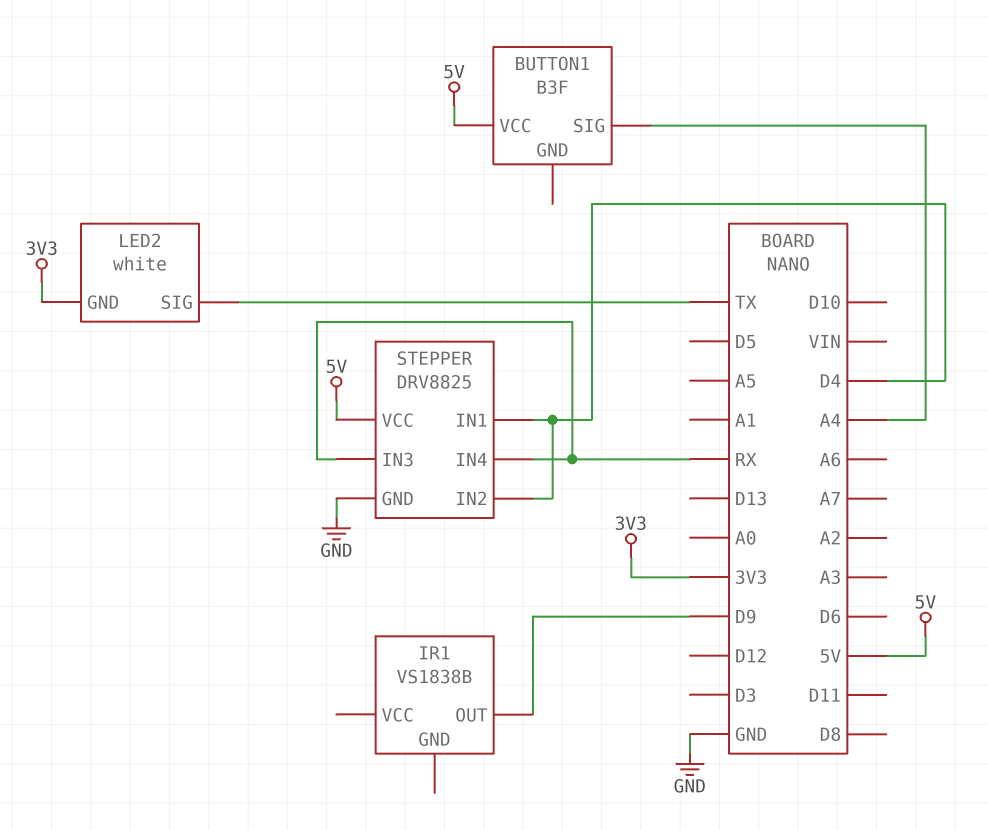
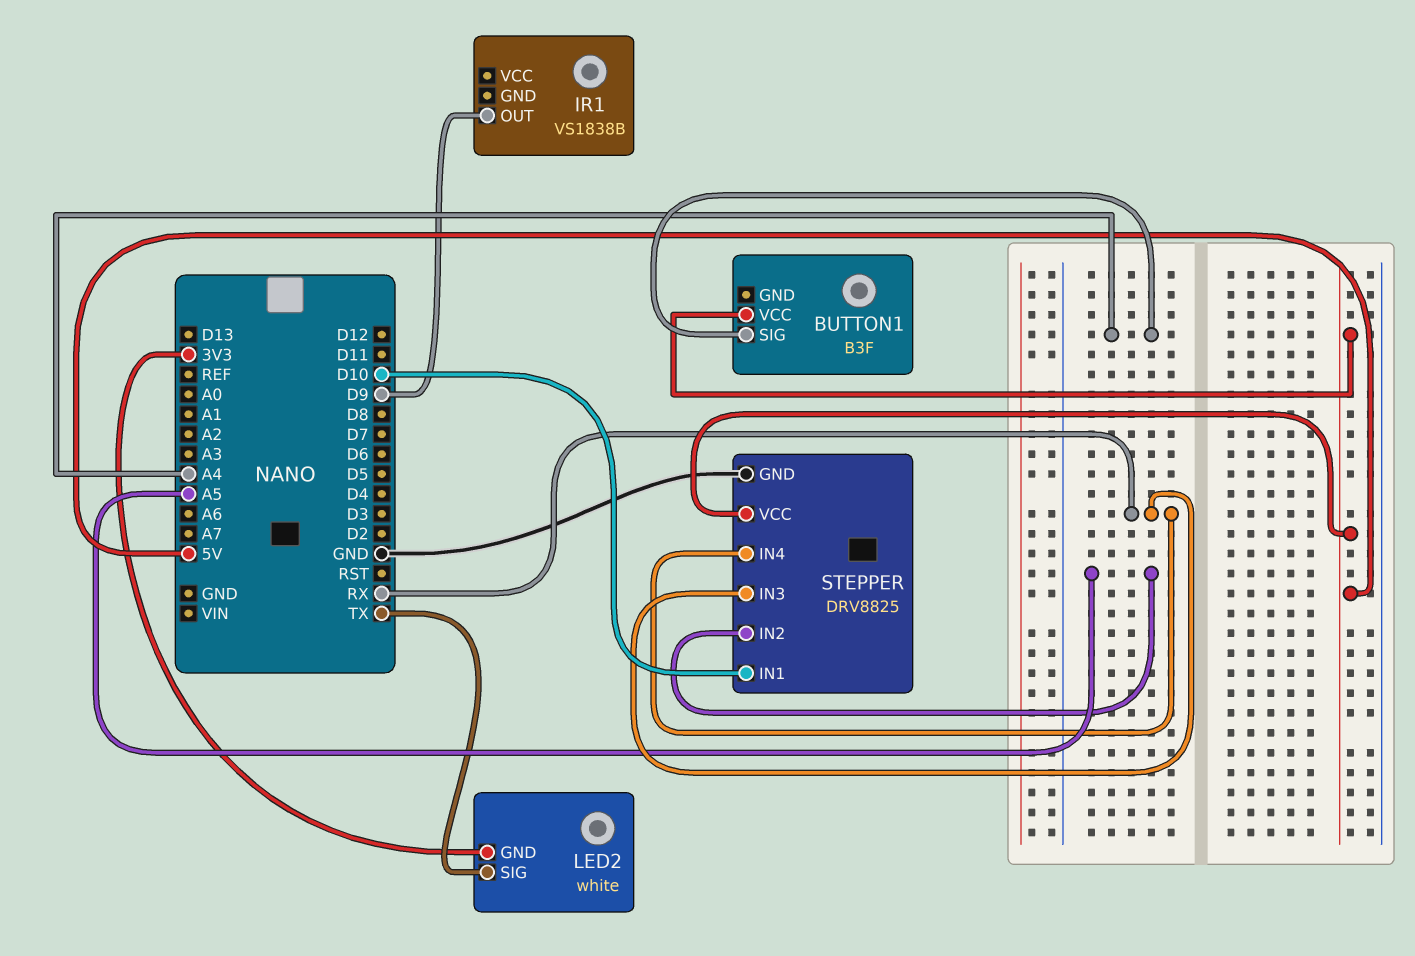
STEPPER pin IN1: D4 -> D10
STEPPER pin IN2: D4 -> A5

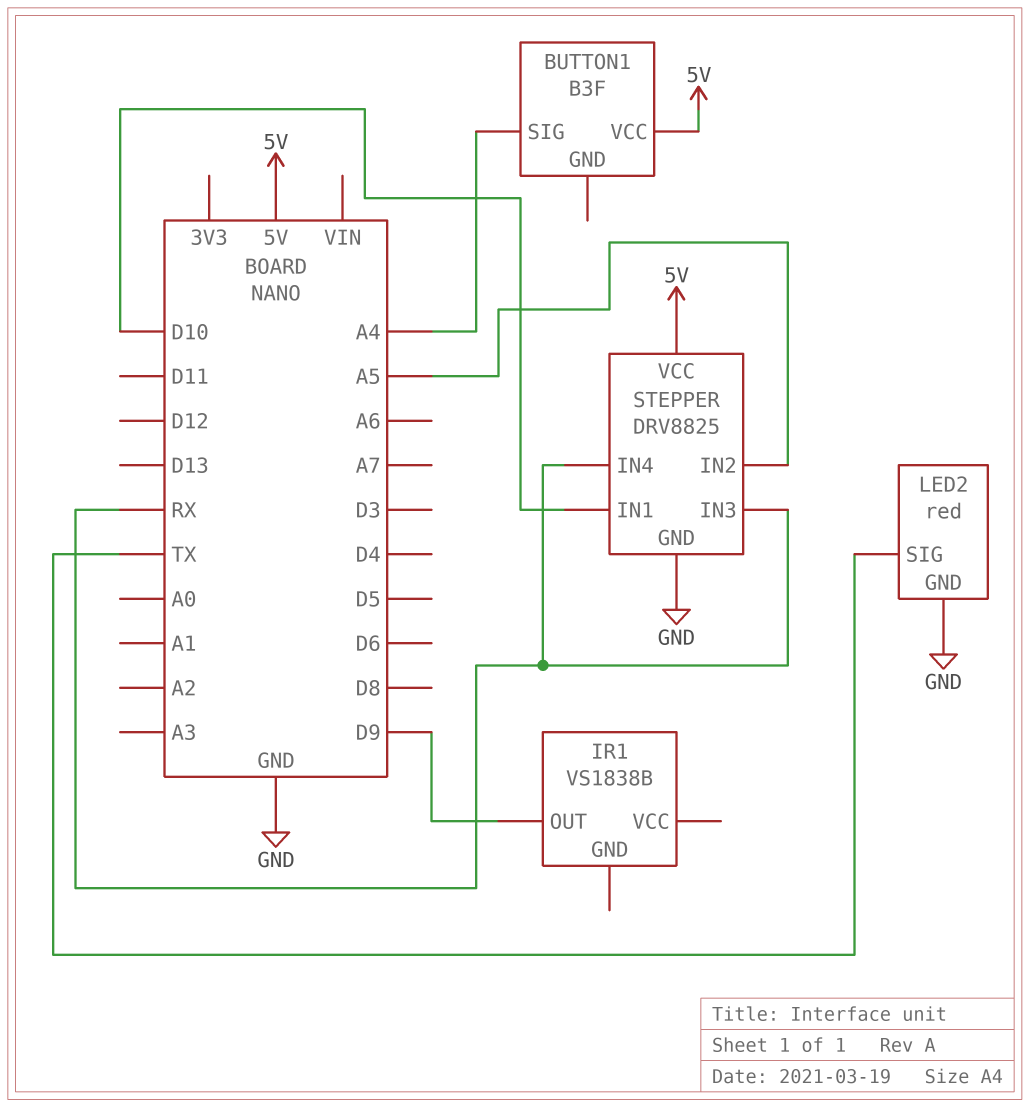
LED2: white -> red
LED2 pin GND: 3V3 -> GND

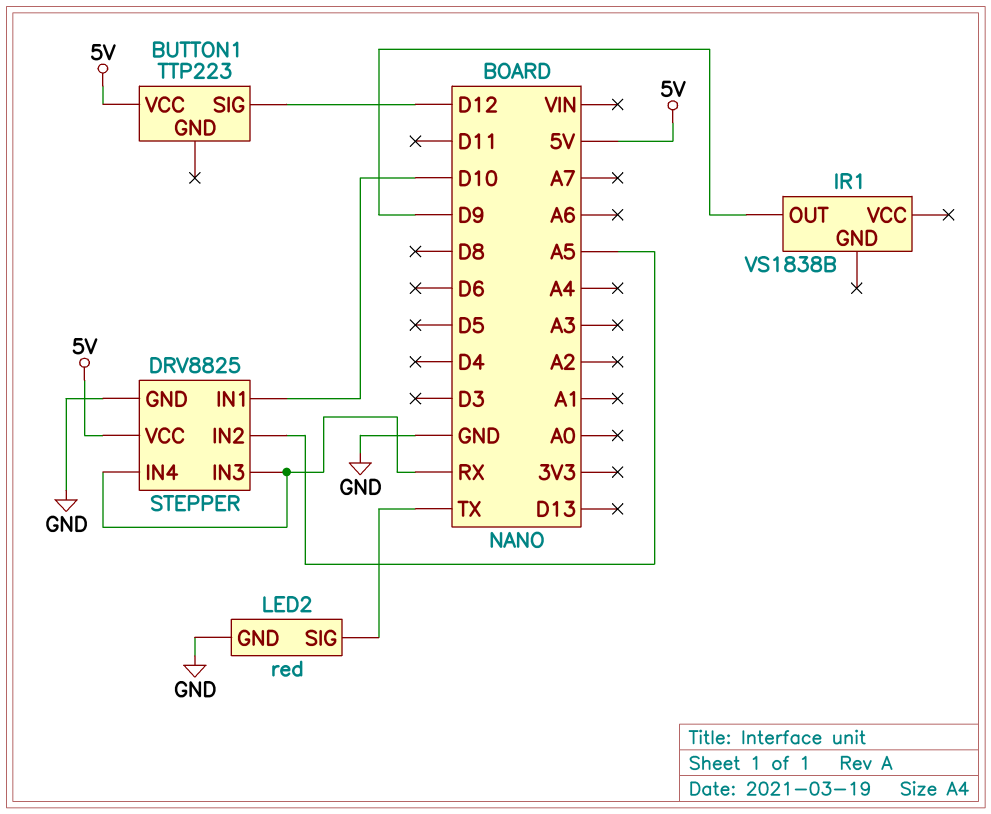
BUTTON1: B3F -> TTP223
BUTTON1 pin SIG: A4 -> D12

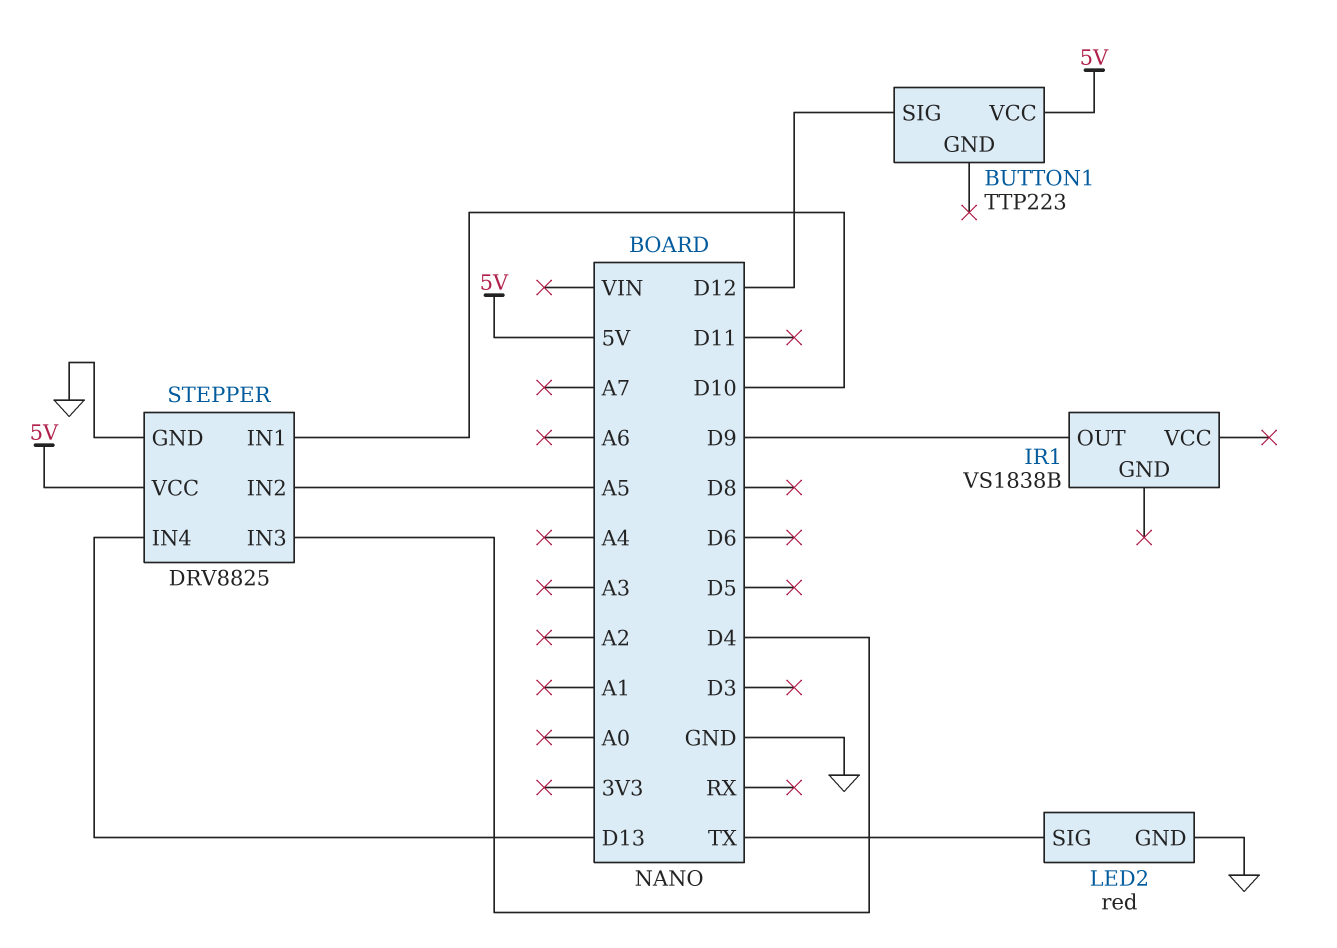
STEPPER pin IN3: RX -> D4
STEPPER pin IN4: RX -> D13

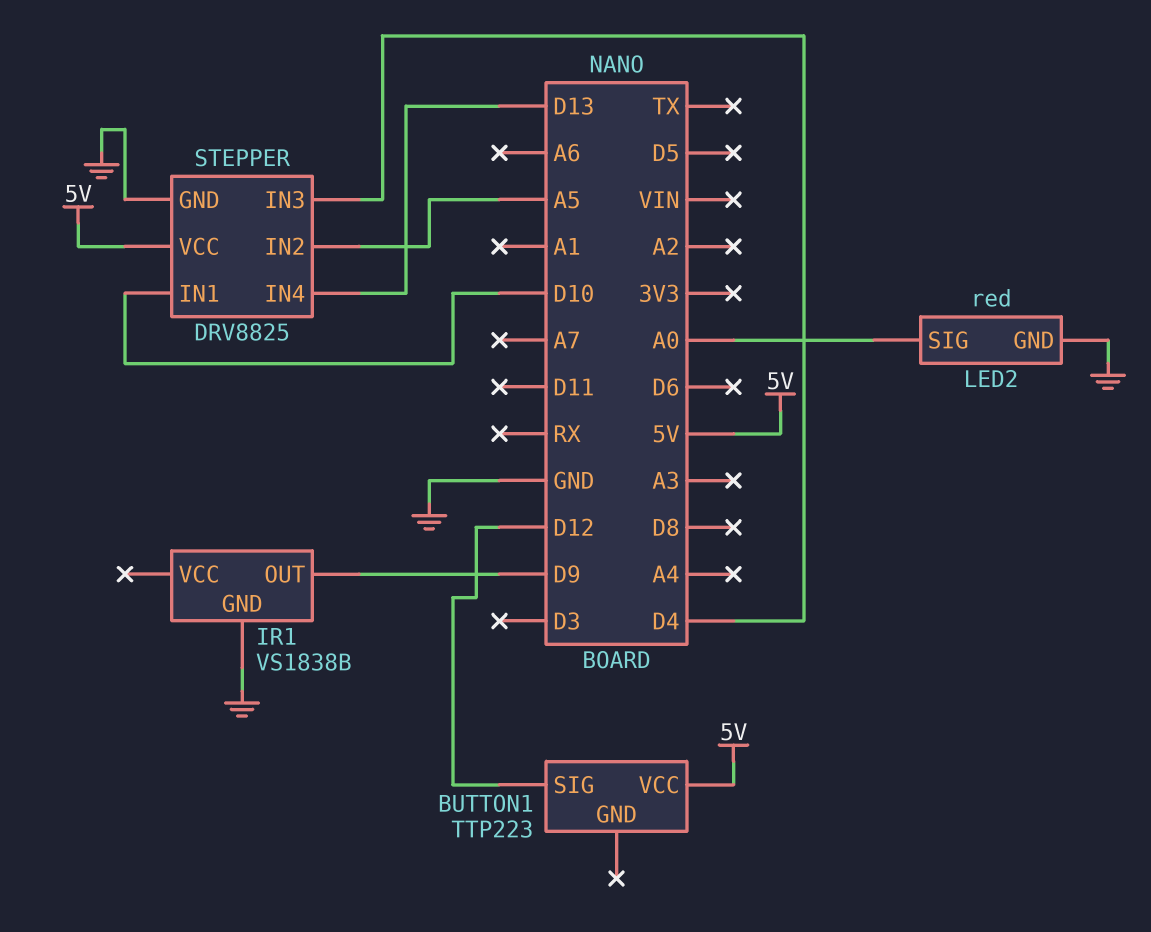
IR1 pin GND: none -> GND
LED2 pin SIG: TX -> A0

